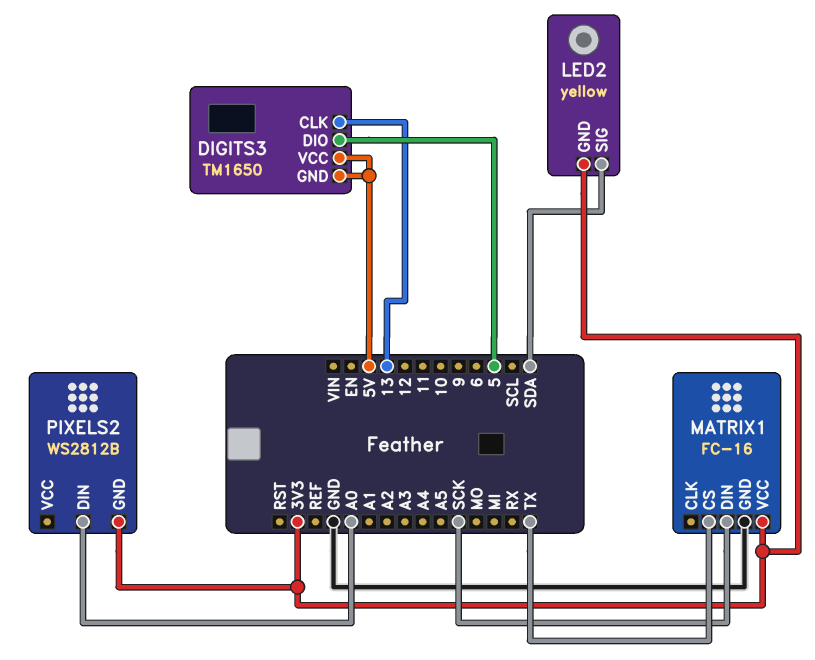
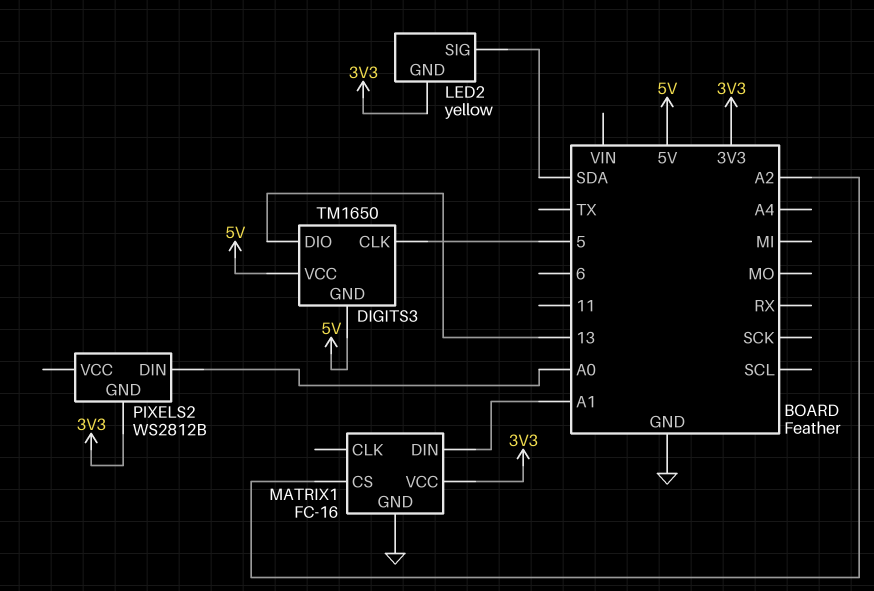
DIGITS3 pin CLK: 13 -> 5
DIGITS3 pin DIO: 5 -> 13
MATRIX1 pin CS: TX -> A2
MATRIX1 pin DIN: SCK -> A1

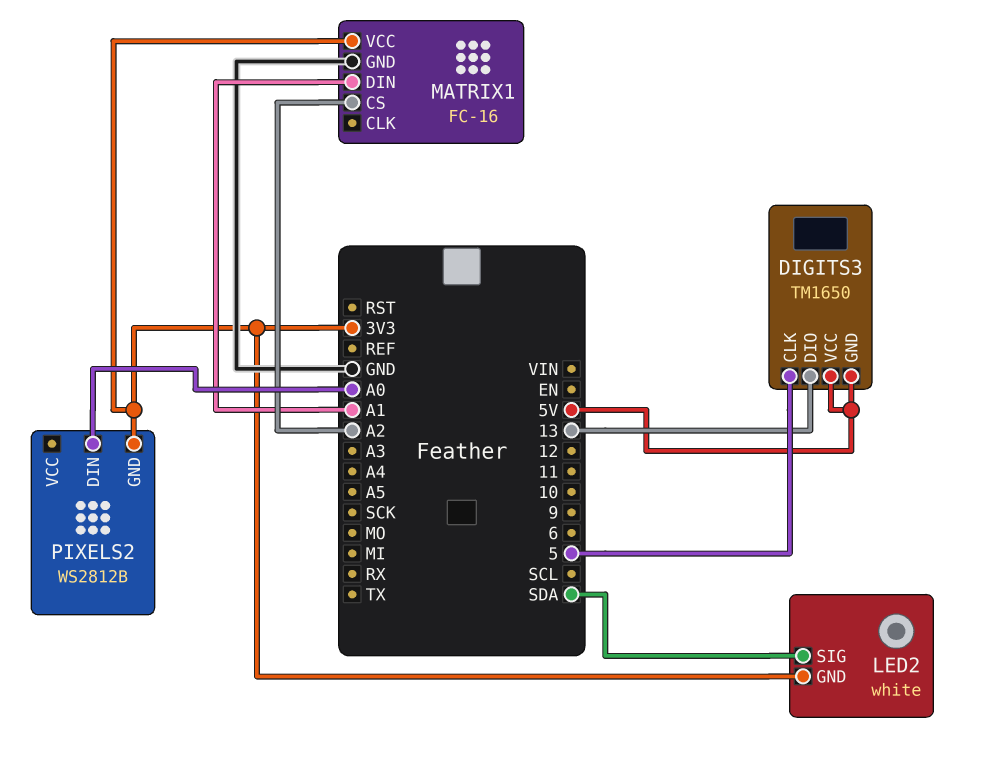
LED2: yellow -> white

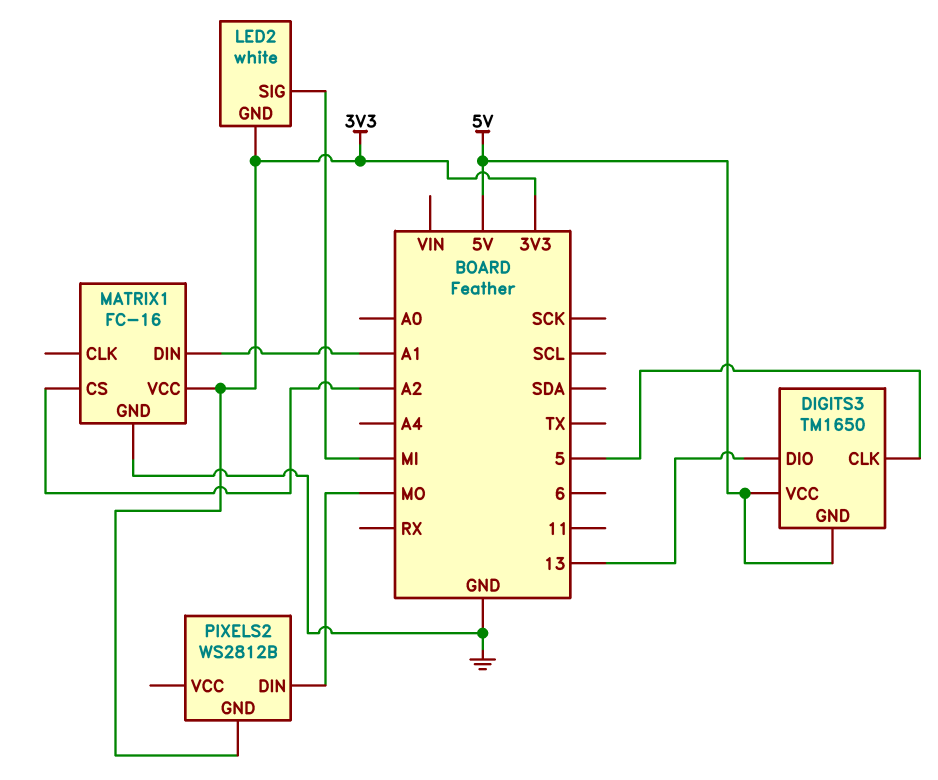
LED2 pin SIG: SDA -> MI
PIXELS2 pin DIN: A0 -> MO

